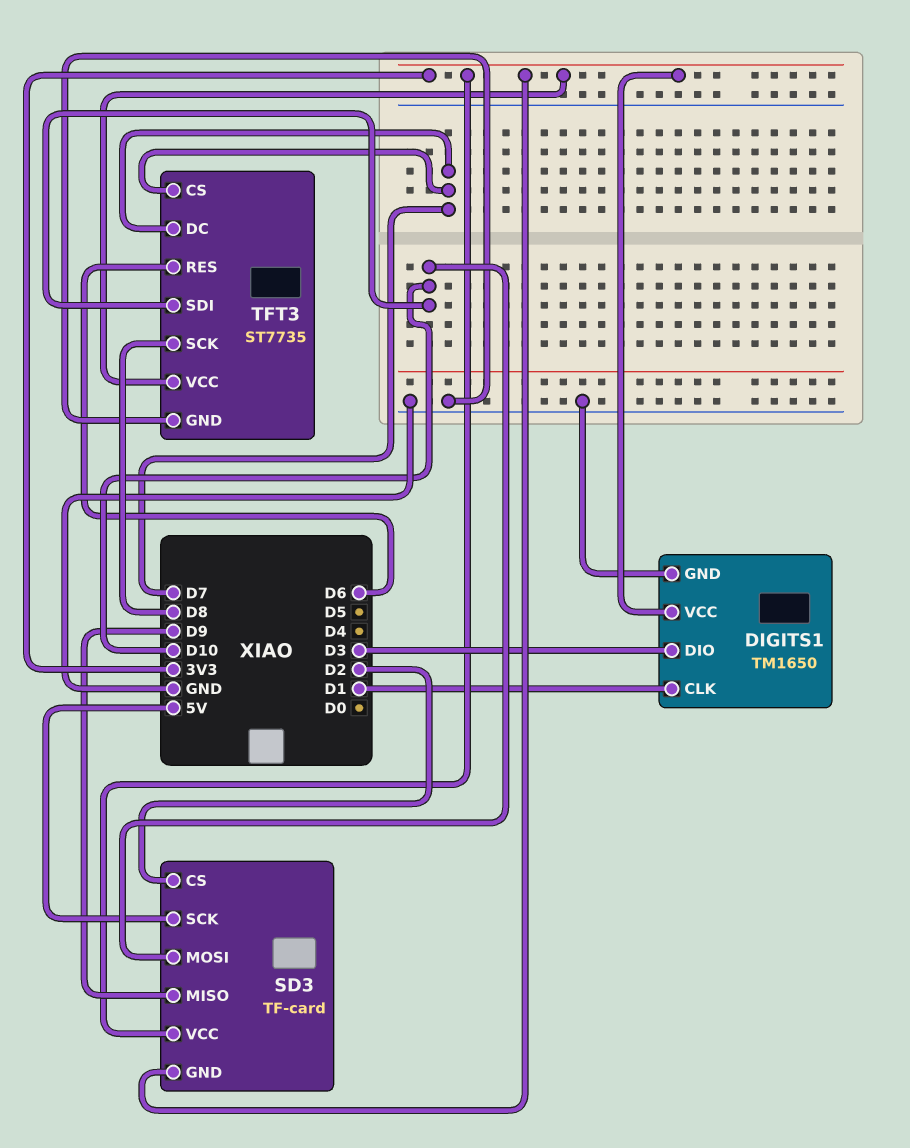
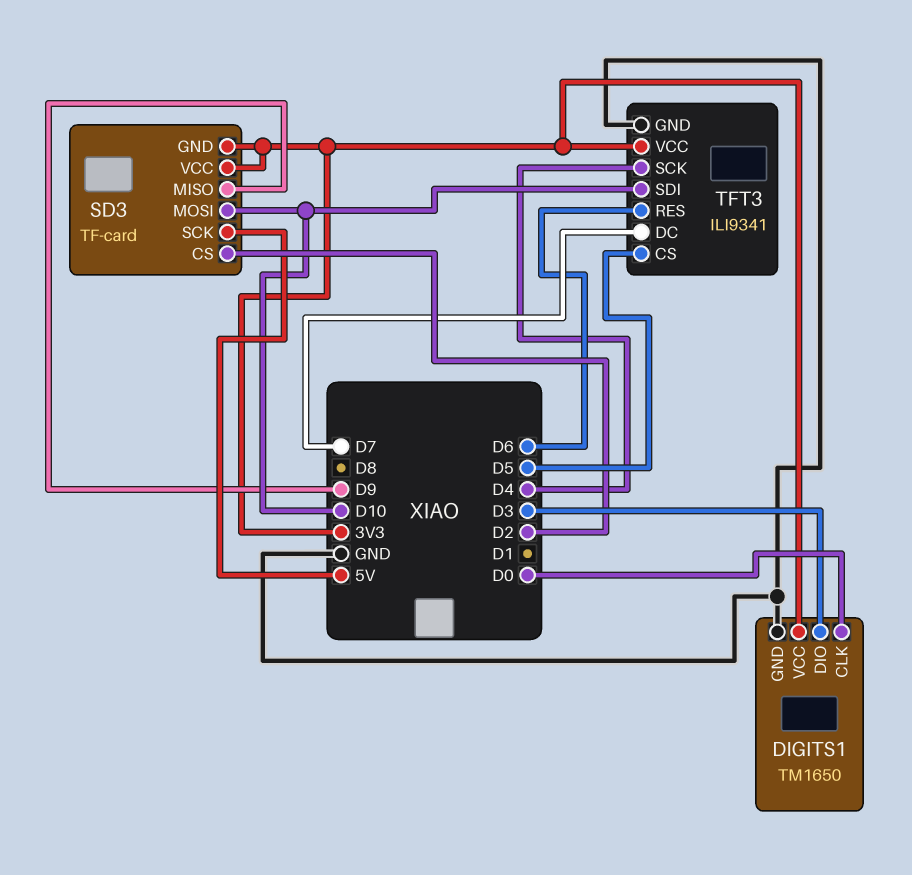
DIGITS1 pin CLK: D1 -> D0
TFT3: ST7735 -> ILI9341
TFT3 pin CS: D7 -> D5
TFT3 pin SCK: D8 -> D4

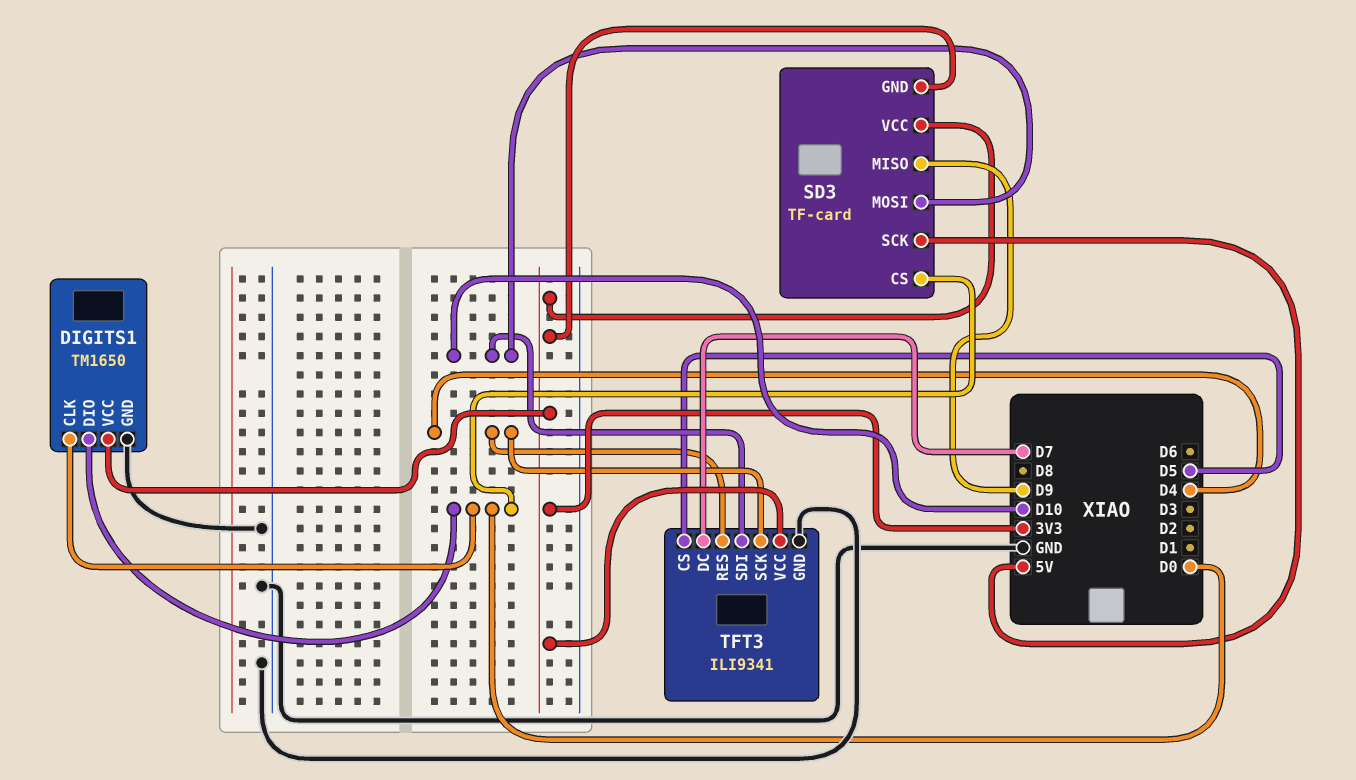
DIGITS1 pin DIO: D3 -> D0
SD3 pin CS: D2 -> D0
TFT3 pin RES: D6 -> D4

